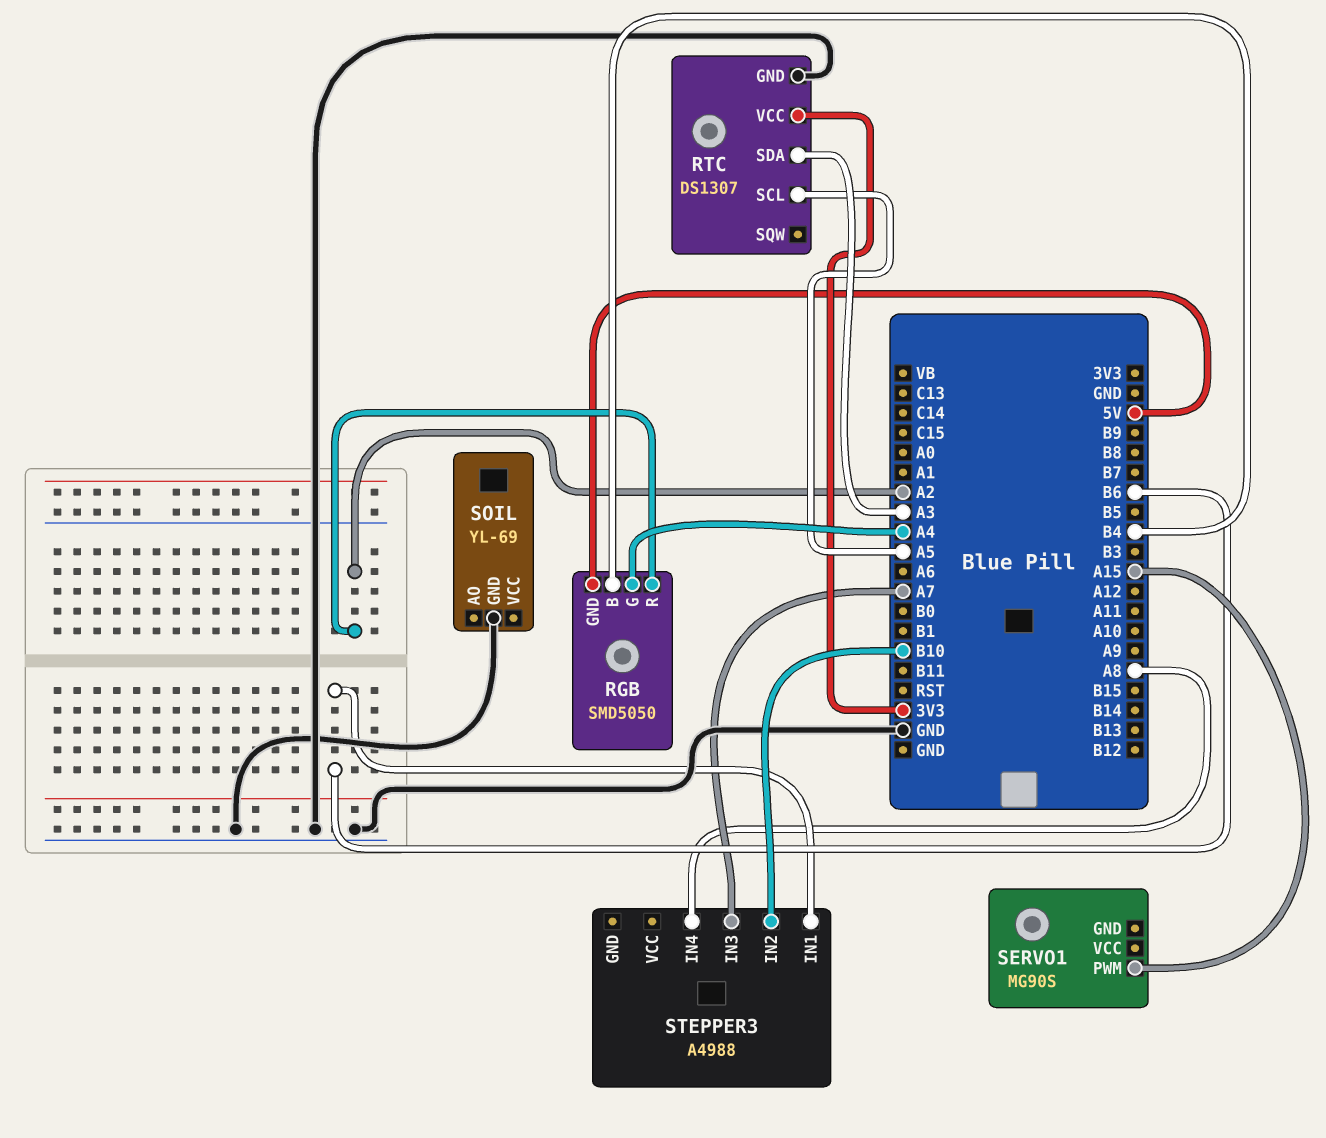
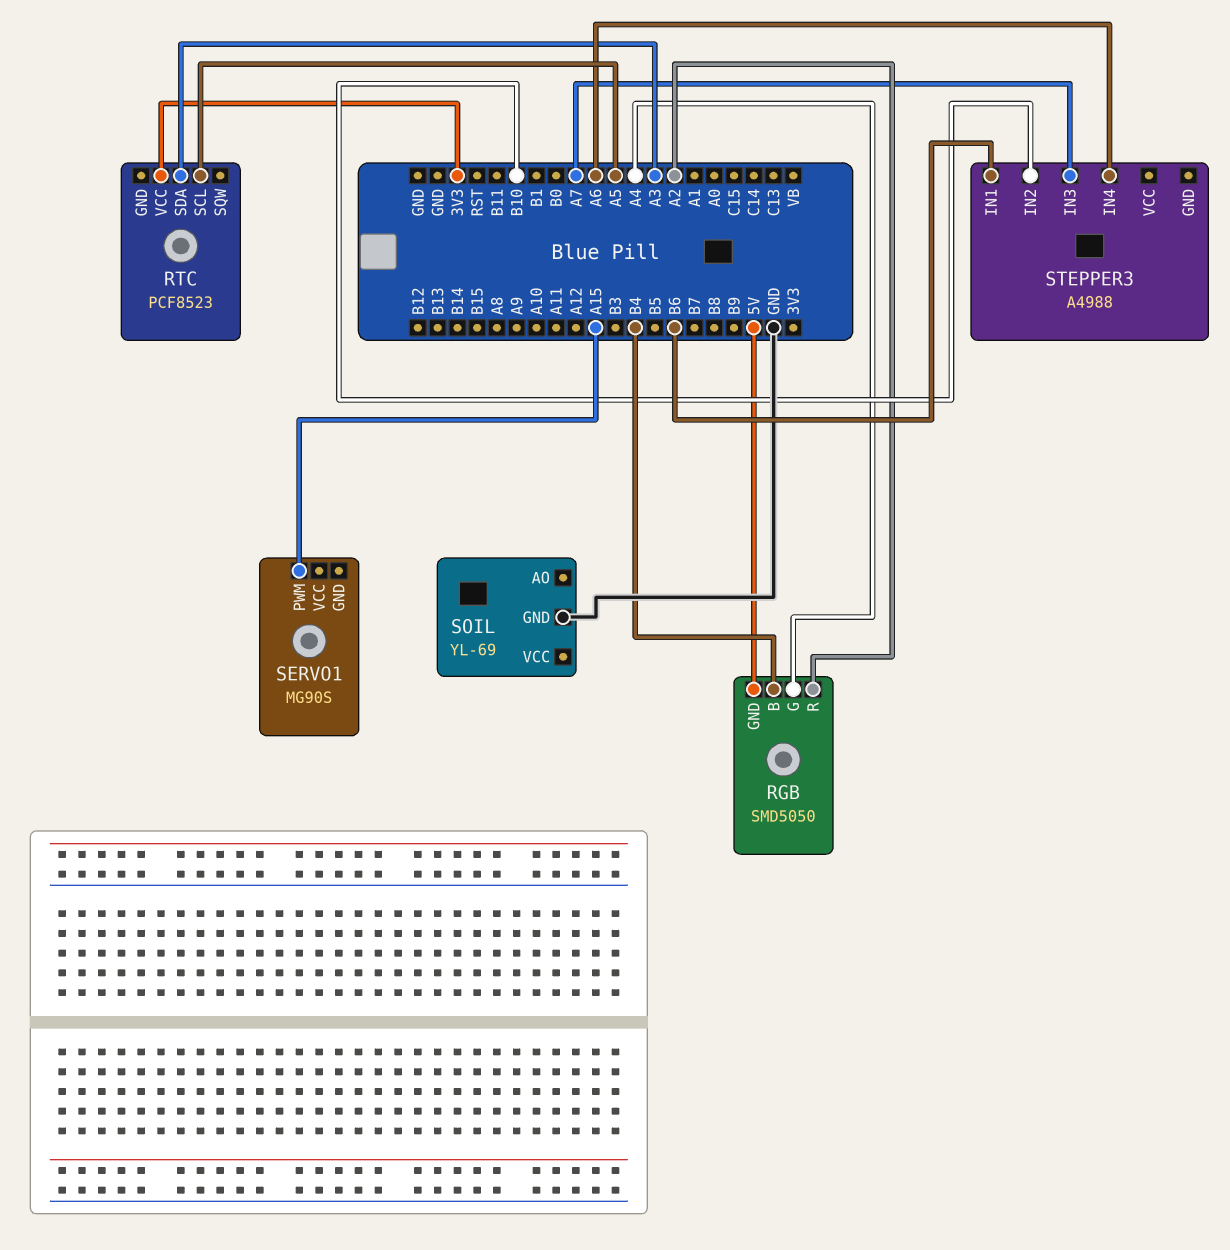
RTC: DS1307 -> PCF8523
RTC pin GND: GND -> none
STEPPER3 pin IN4: A8 -> A6

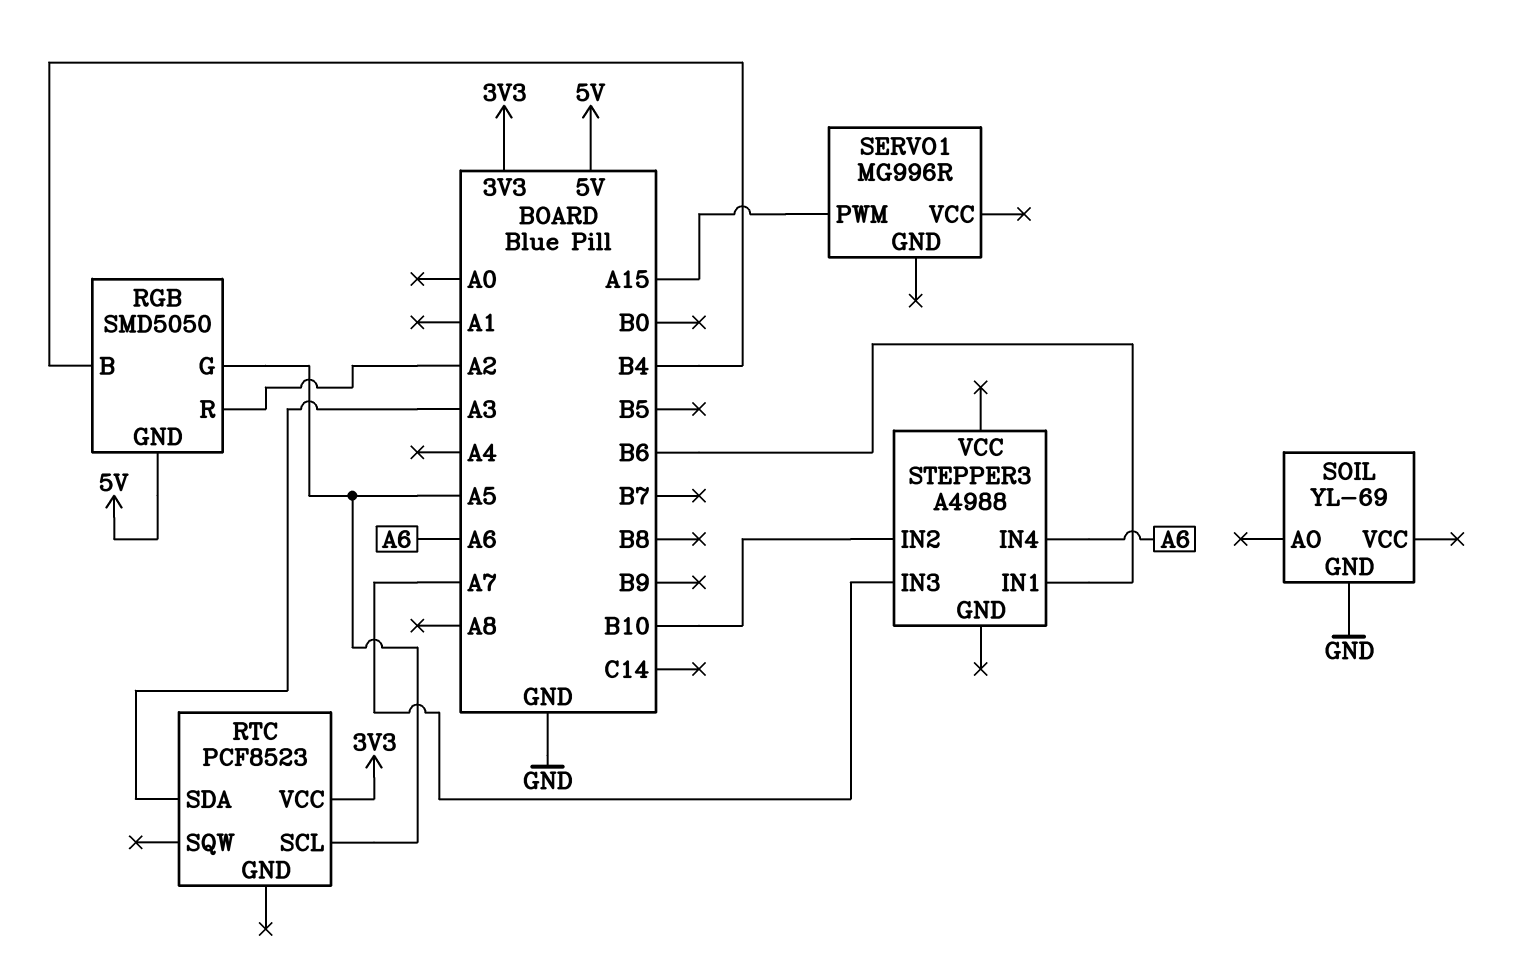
RGB pin G: A4 -> A5
SERVO1: MG90S -> MG996R

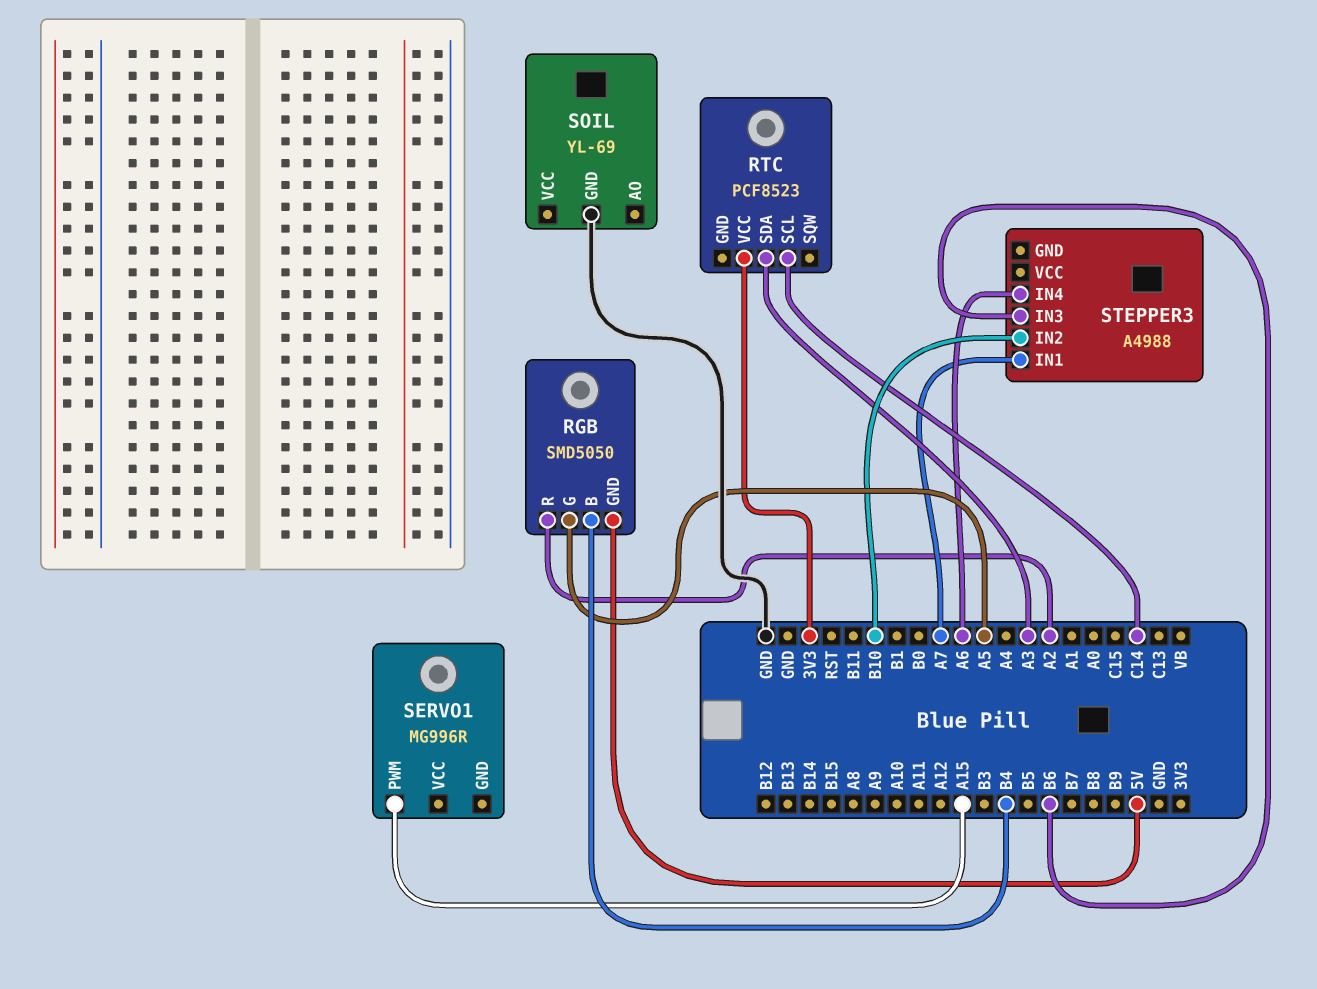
RTC pin SCL: A5 -> C14
STEPPER3 pin IN1: B6 -> A7
STEPPER3 pin IN3: A7 -> B6

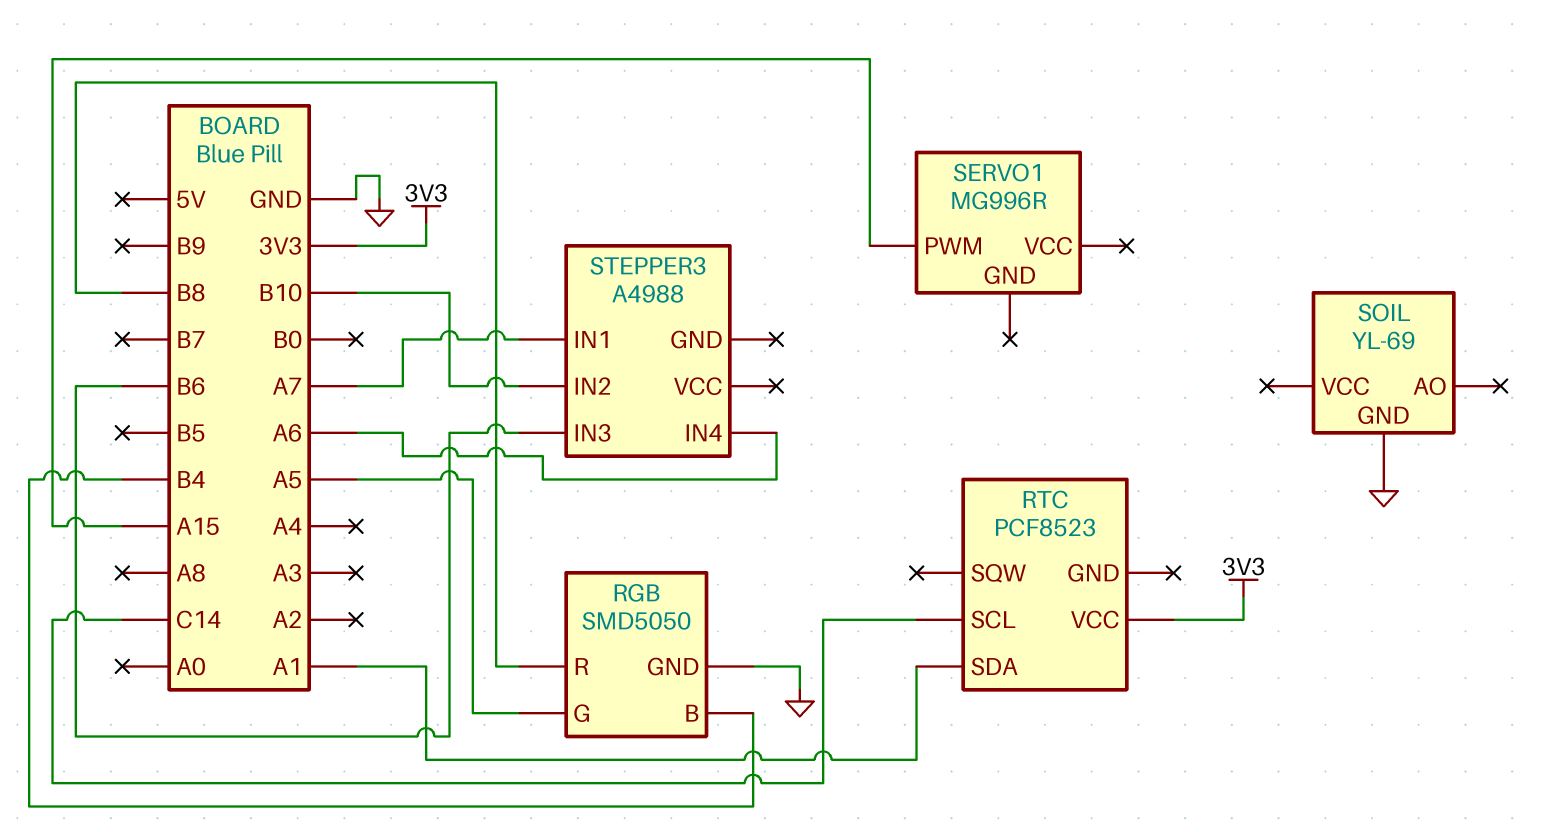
RGB pin GND: 5V -> GND
RGB pin R: A2 -> B8
RTC pin SDA: A3 -> A1

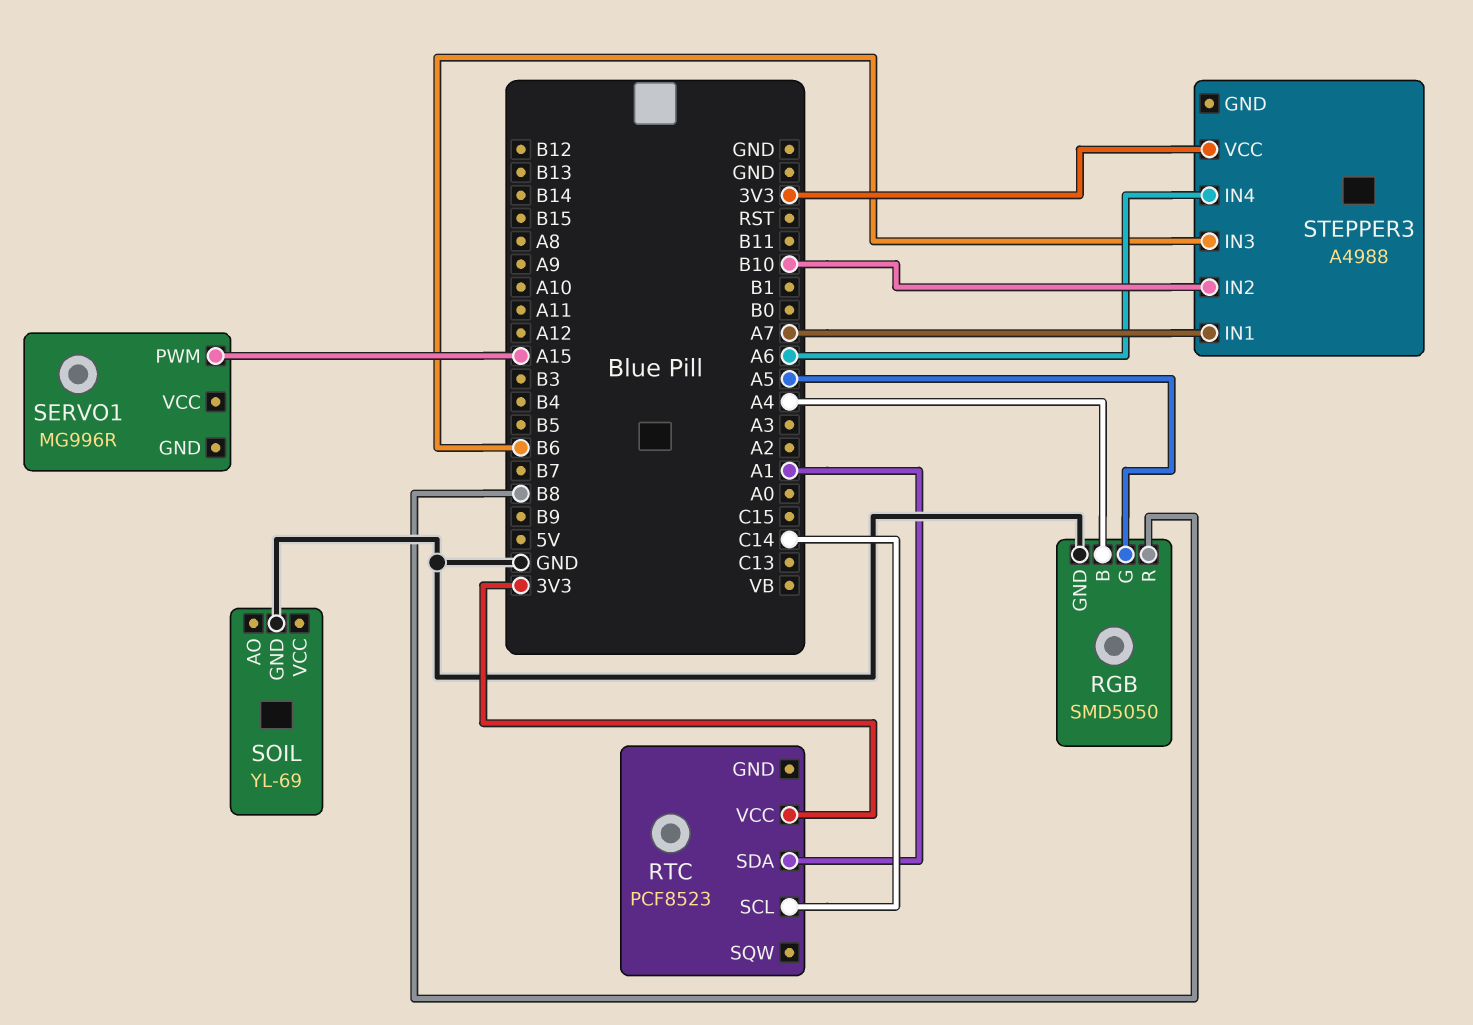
RGB pin B: B4 -> A4
STEPPER3 pin VCC: none -> 3V3

